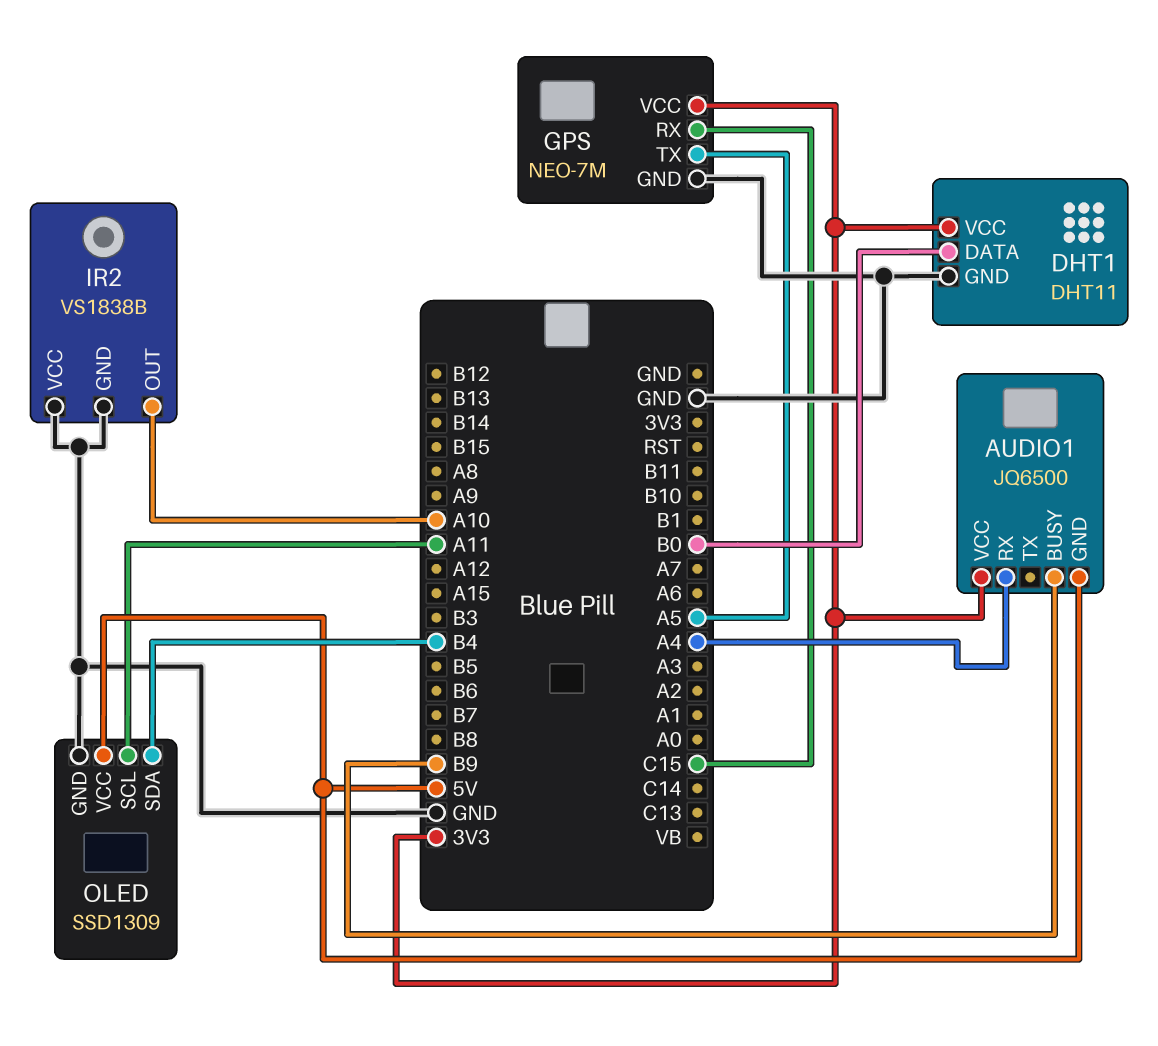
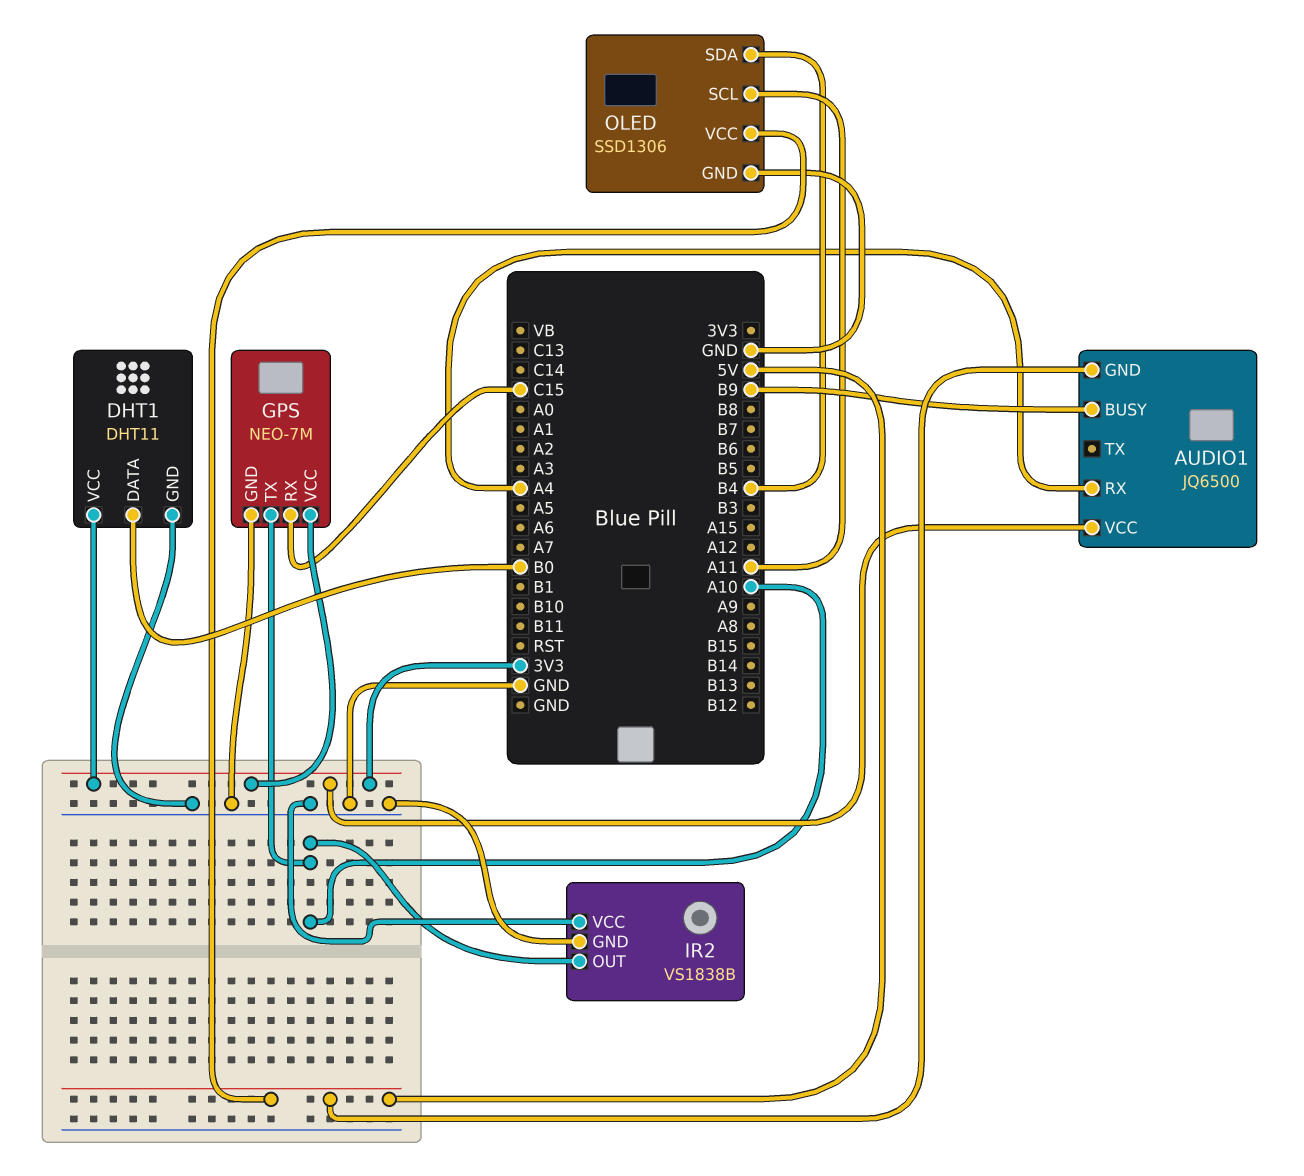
GPS pin TX: A5 -> A10
OLED: SSD1309 -> SSD1306

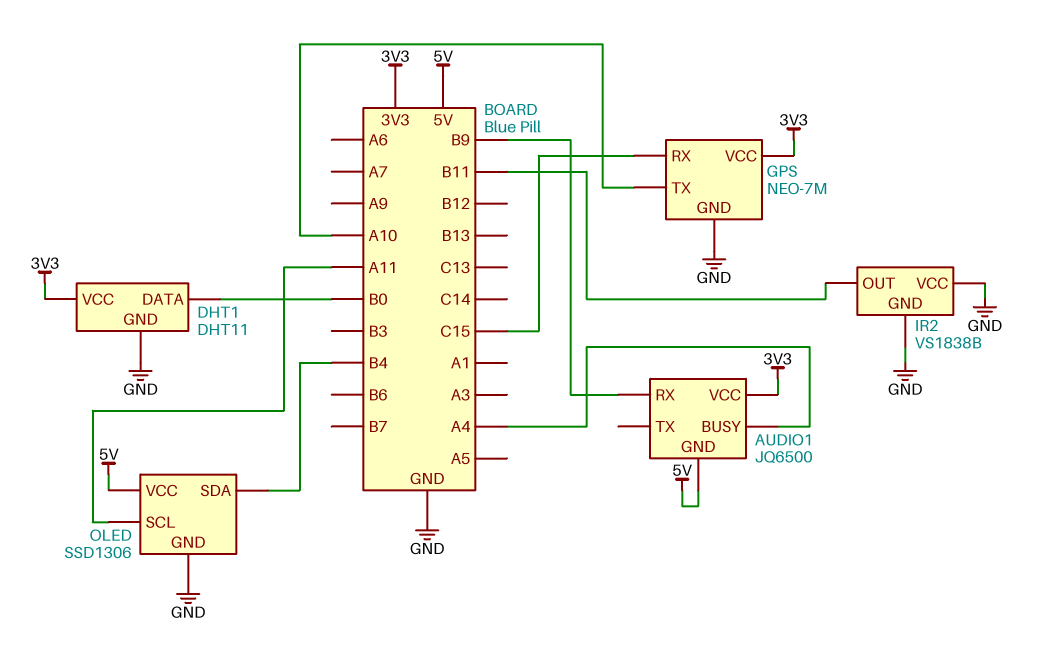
AUDIO1 pin BUSY: B9 -> A4
AUDIO1 pin RX: A4 -> B9
IR2 pin OUT: A10 -> B11

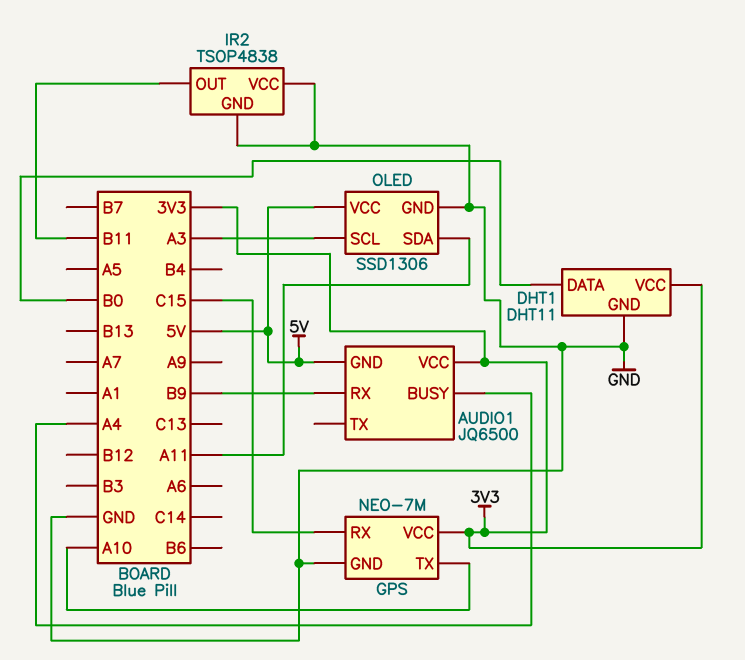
IR2: VS1838B -> TSOP4838
OLED pin SCL: A11 -> A3
OLED pin SDA: B4 -> A11

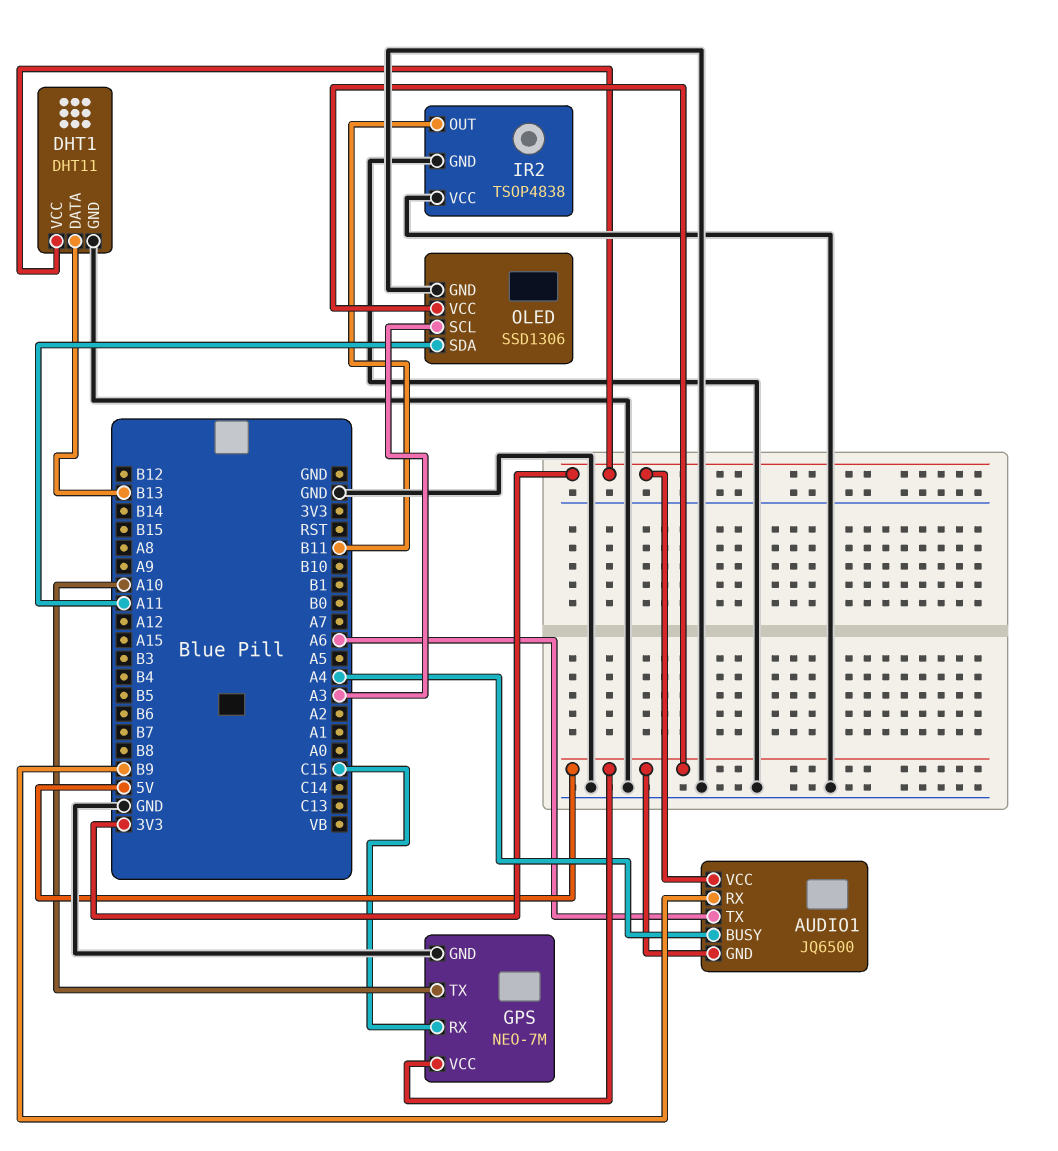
AUDIO1 pin TX: none -> A6
DHT1 pin DATA: B0 -> B13
GPS pin VCC: 3V3 -> 5V

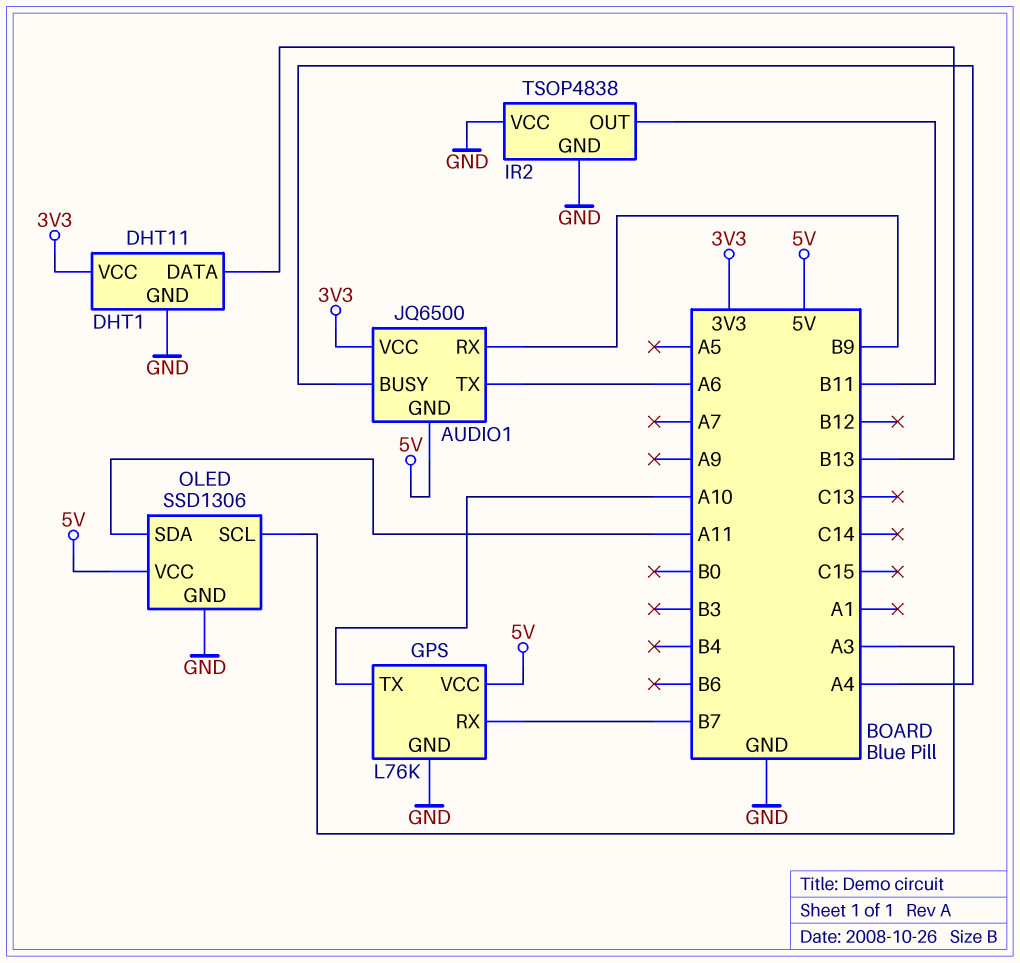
GPS: NEO-7M -> L76K
GPS pin RX: C15 -> B7

